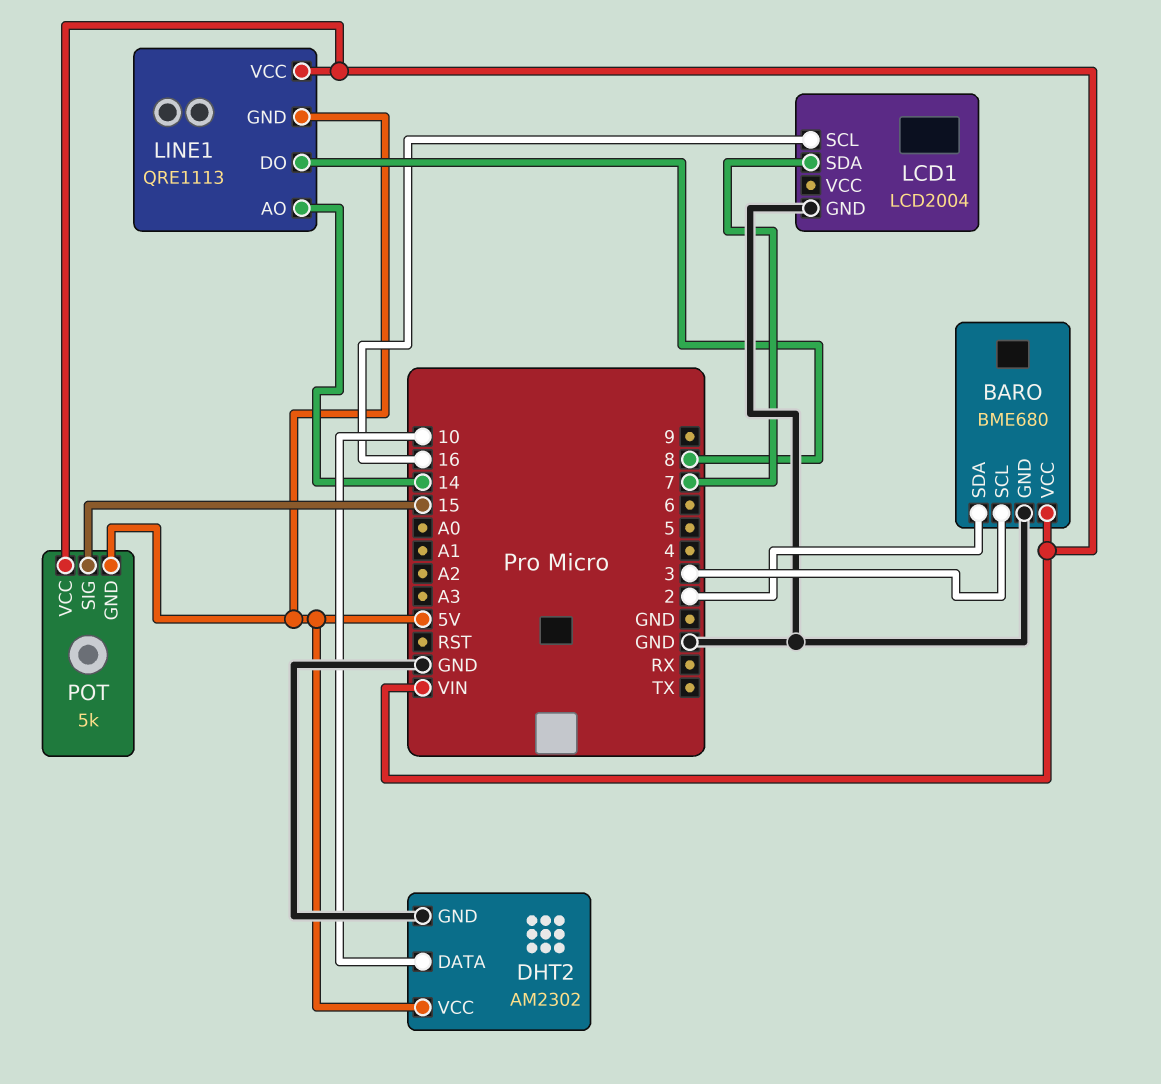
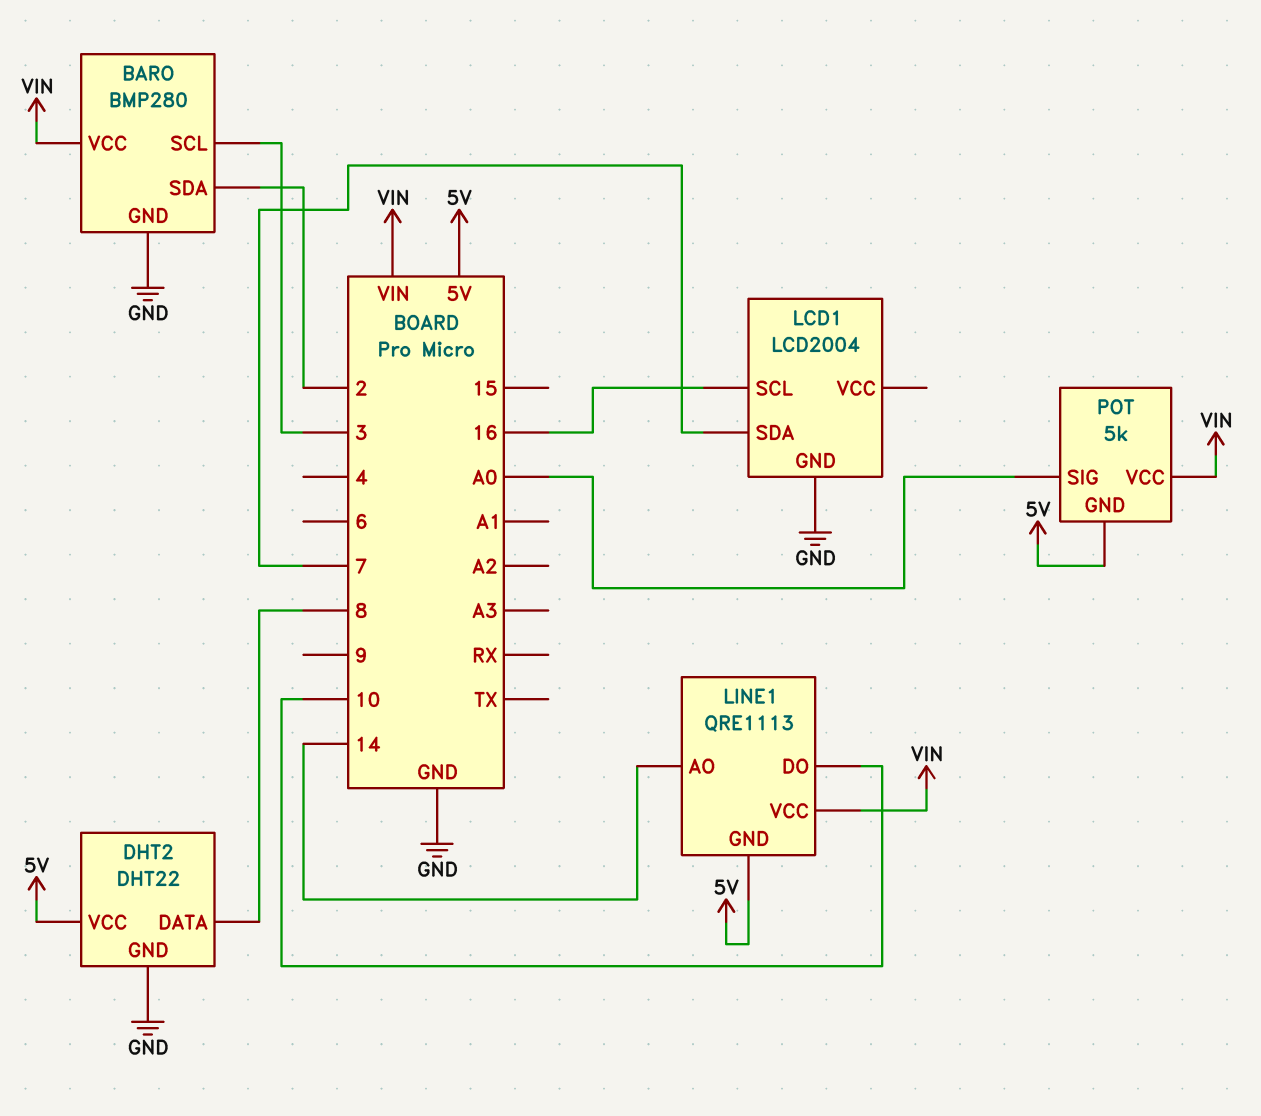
BARO: BME680 -> BMP280
DHT2: AM2302 -> DHT22
DHT2 pin DATA: 10 -> 8
LINE1 pin DO: 8 -> 10
POT pin SIG: 15 -> A0

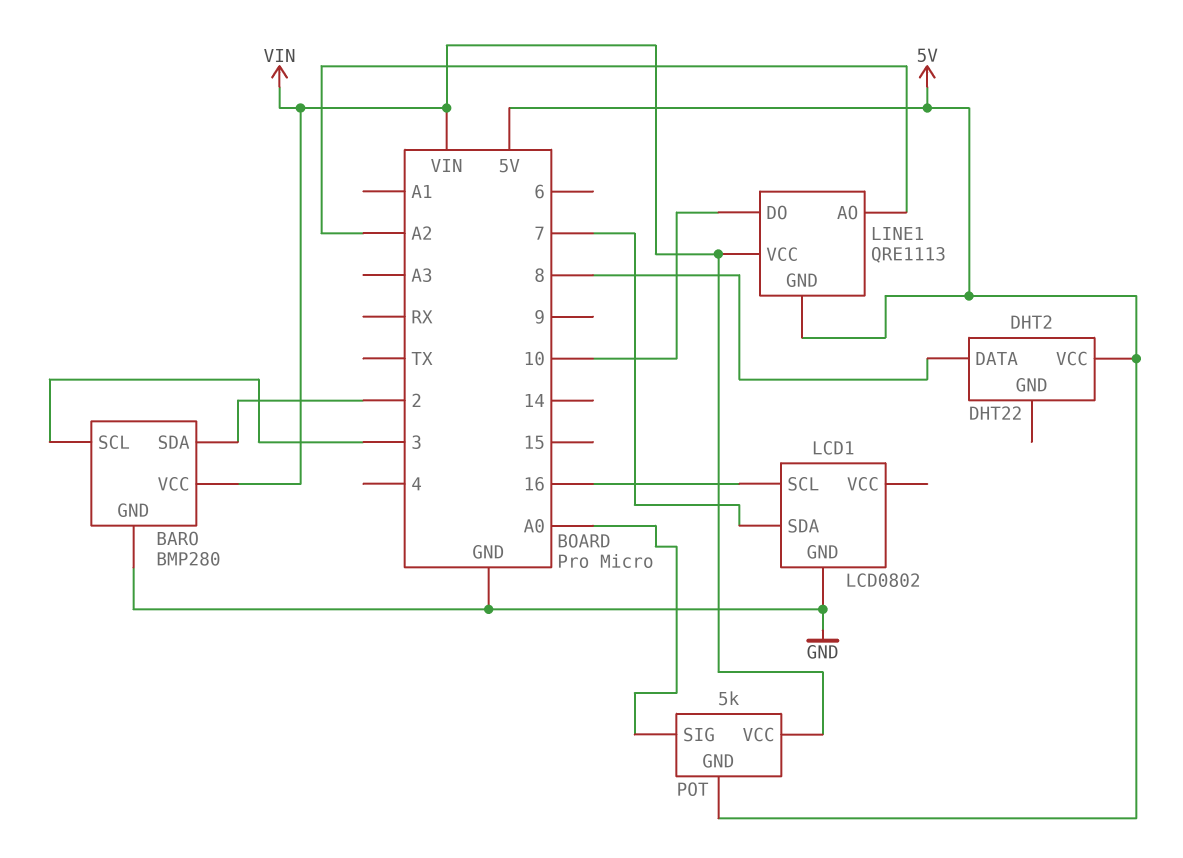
DHT2 pin GND: GND -> none
LCD1: LCD2004 -> LCD0802
LINE1 pin AO: 14 -> A2

